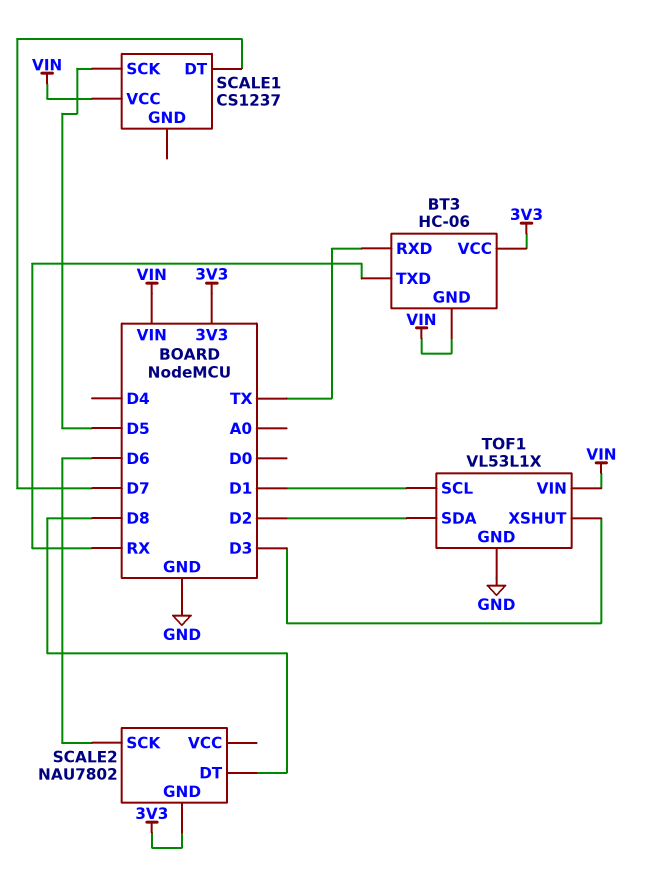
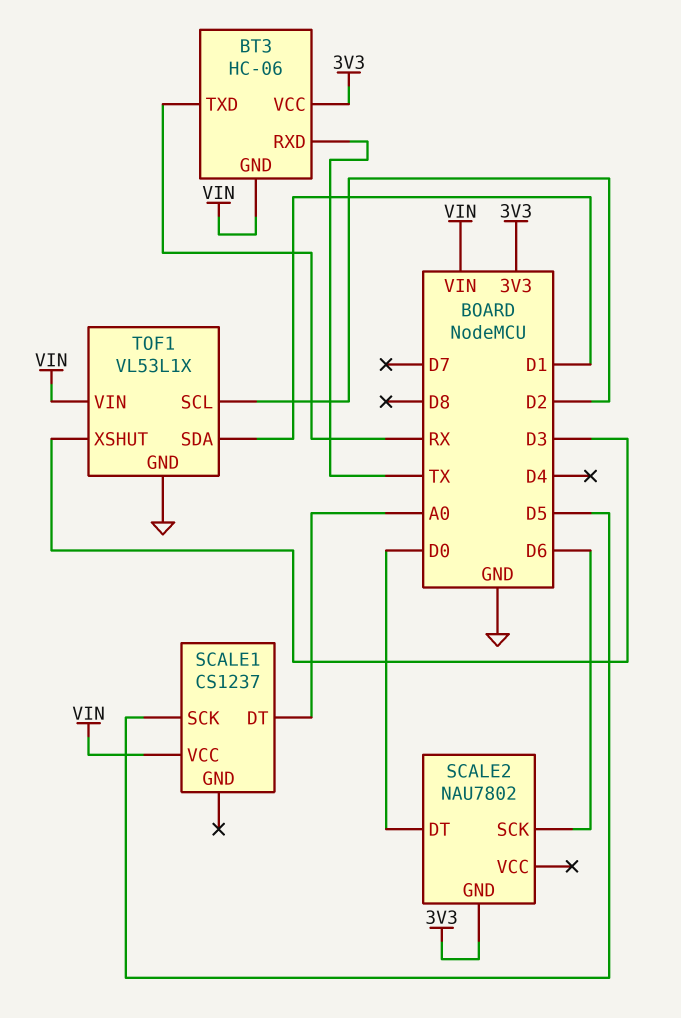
SCALE1 pin DT: D7 -> A0
SCALE2 pin DT: D8 -> D0
TOF1 pin SCL: D1 -> D2
TOF1 pin SDA: D2 -> D1

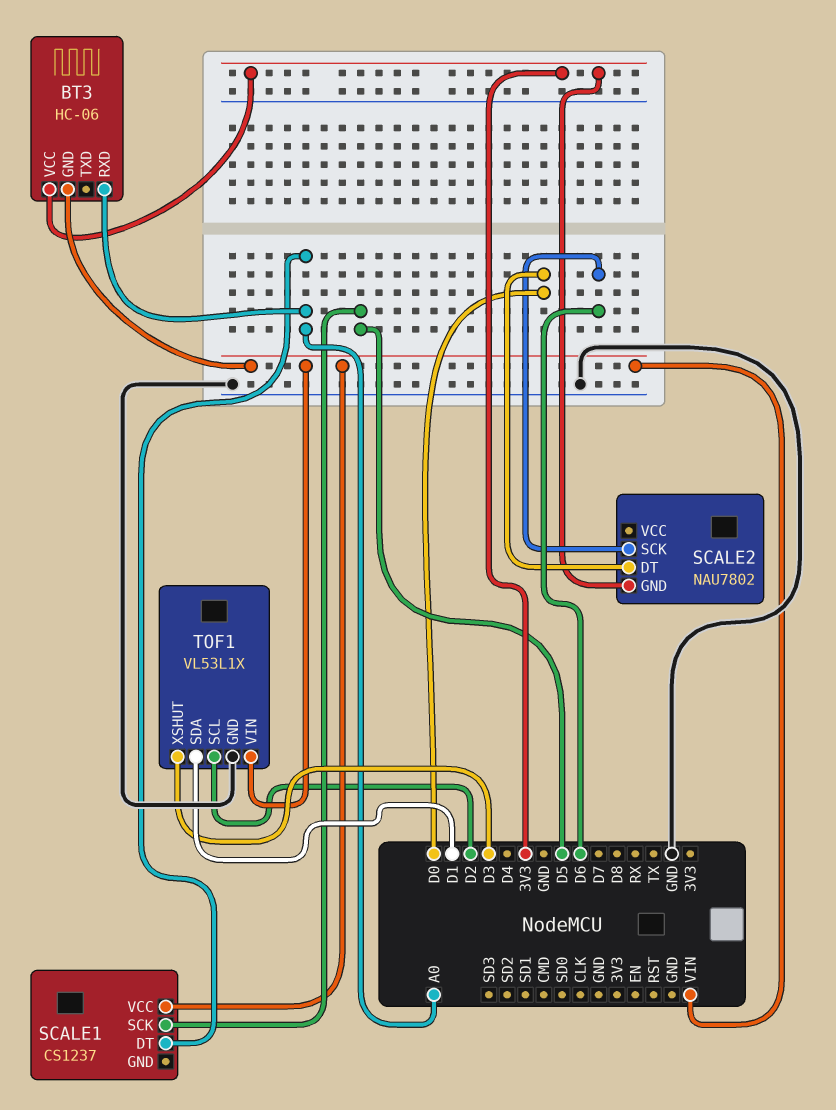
BT3 pin RXD: TX -> A0
BT3 pin TXD: RX -> none

